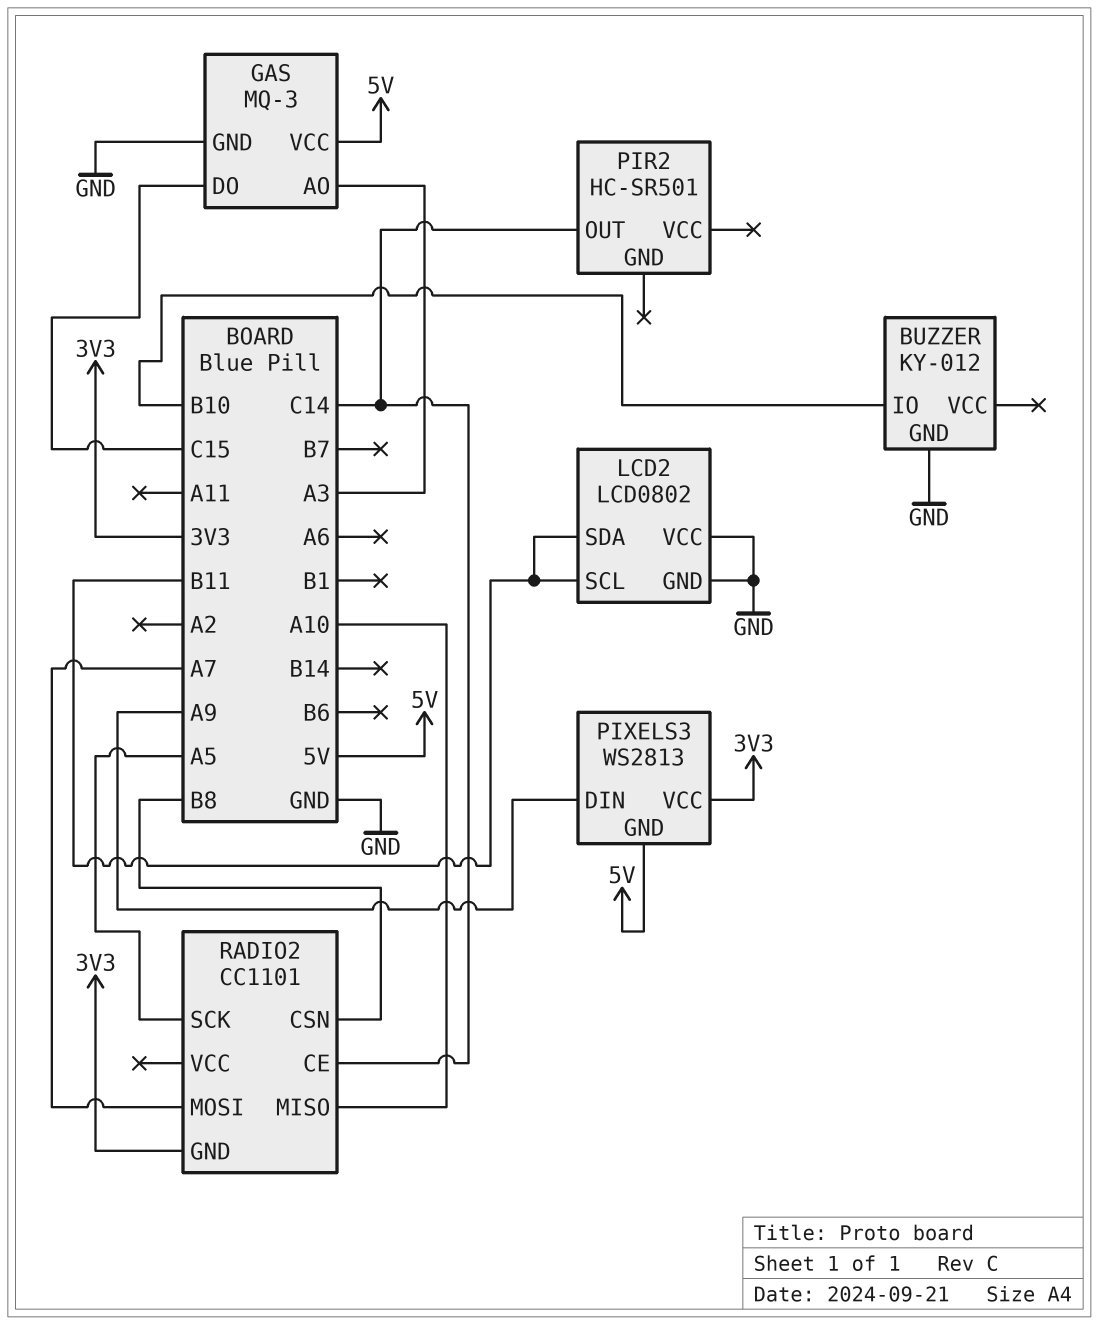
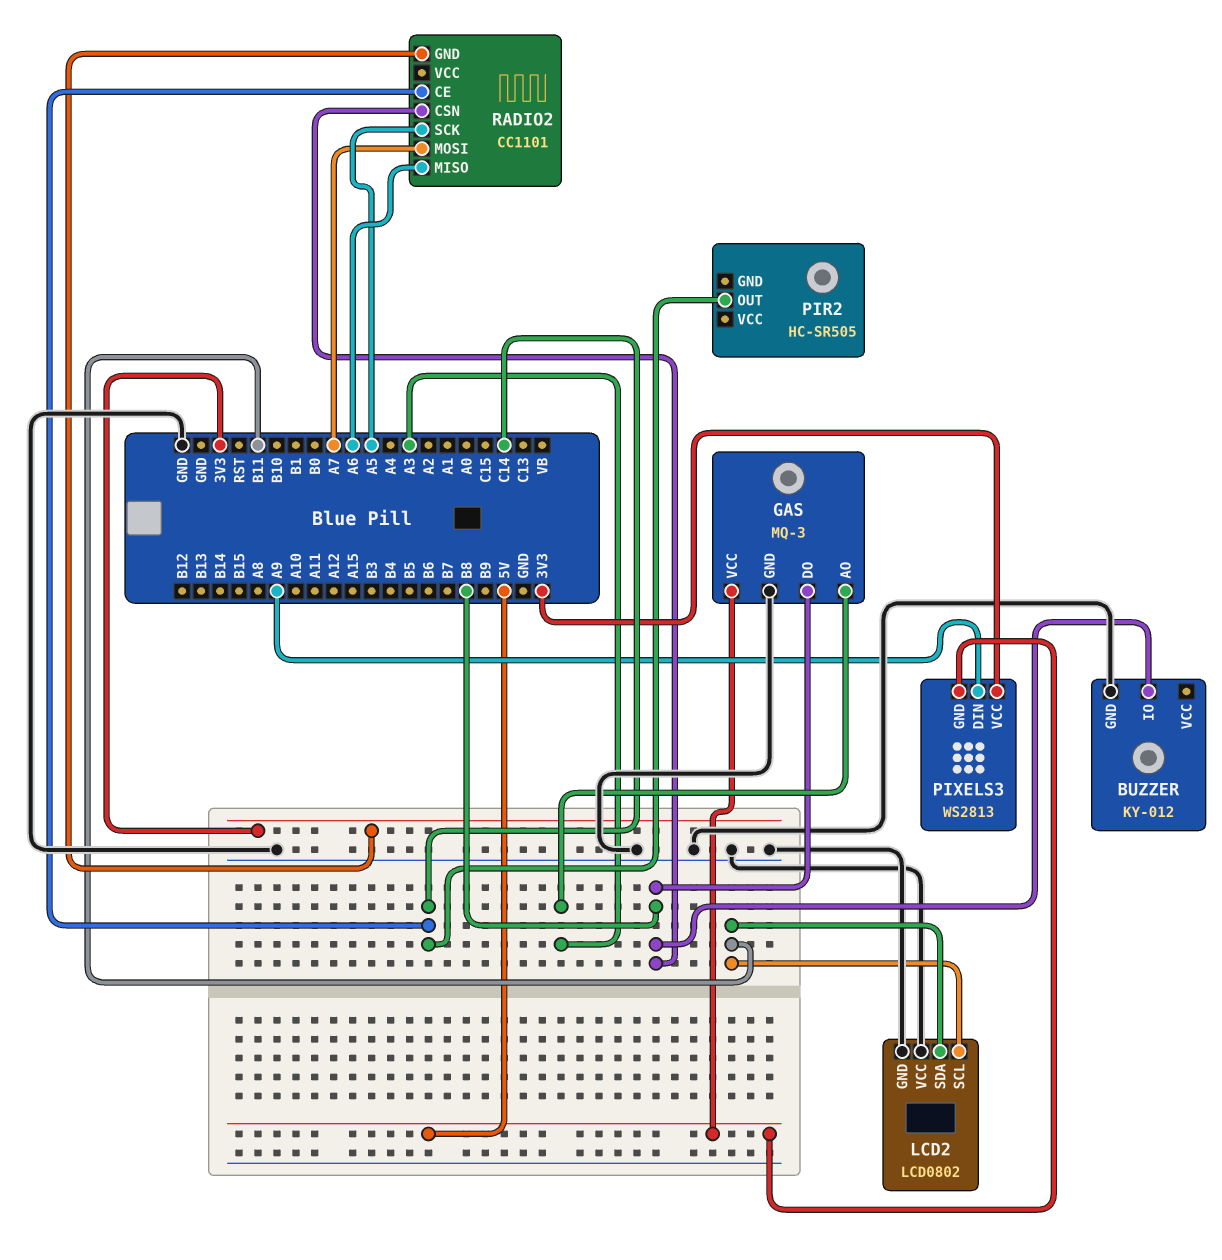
BUZZER pin IO: B10 -> B8
GAS pin DO: C15 -> B8
PIR2: HC-SR501 -> HC-SR505
RADIO2 pin MISO: A10 -> A6

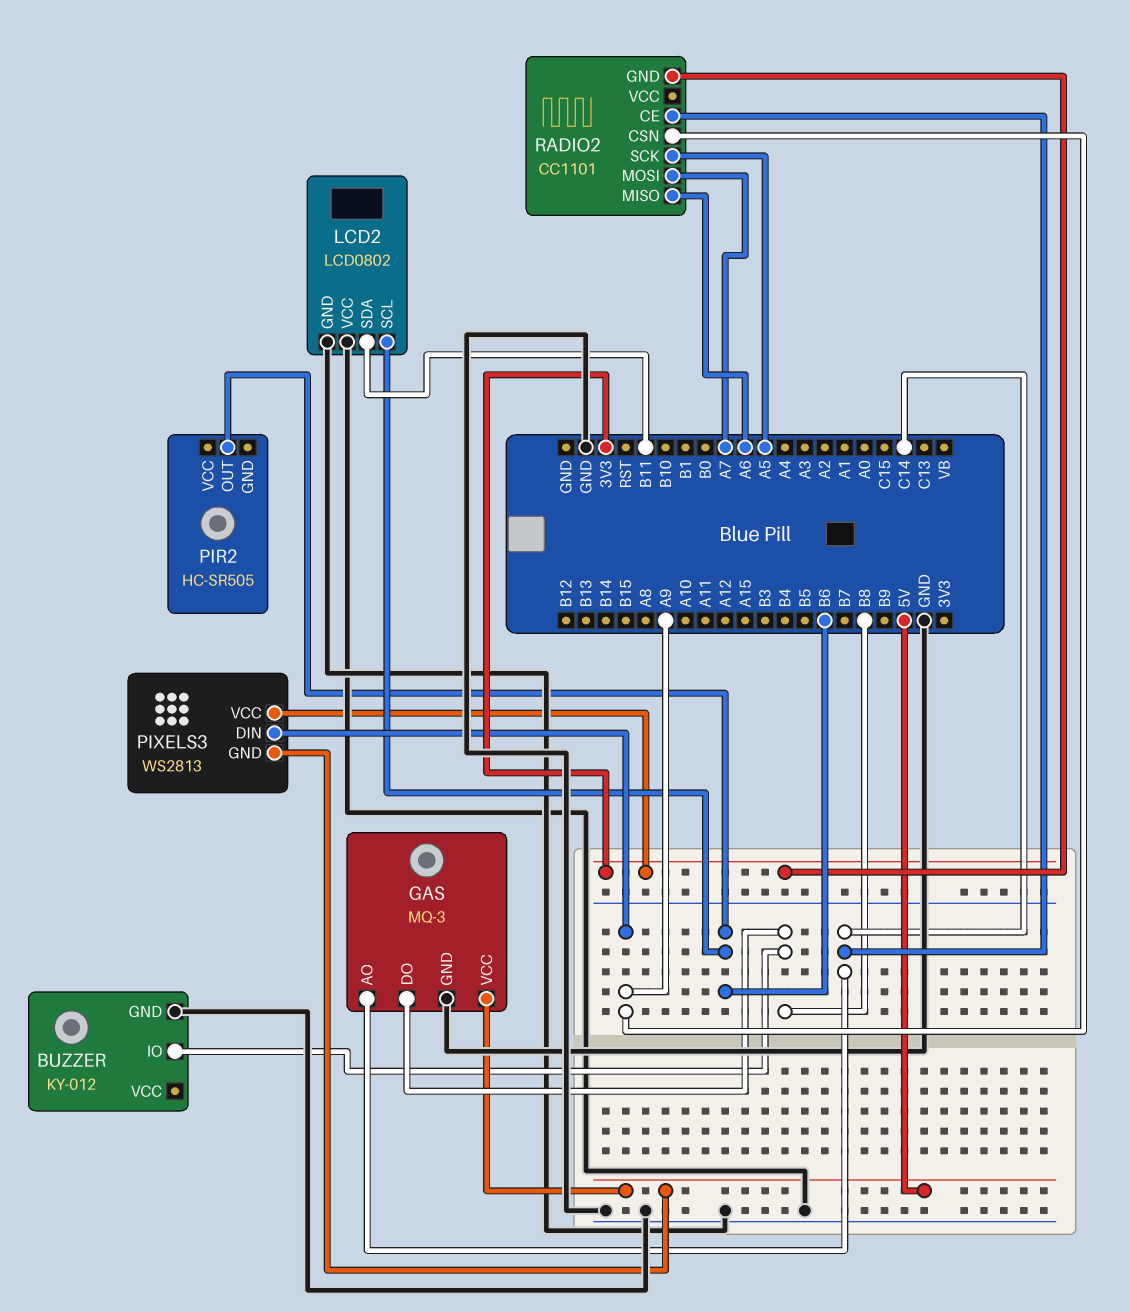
GAS pin AO: A3 -> C14
LCD2 pin SCL: B11 -> B6
PIR2 pin OUT: C14 -> B6
RADIO2 pin CSN: B8 -> A9

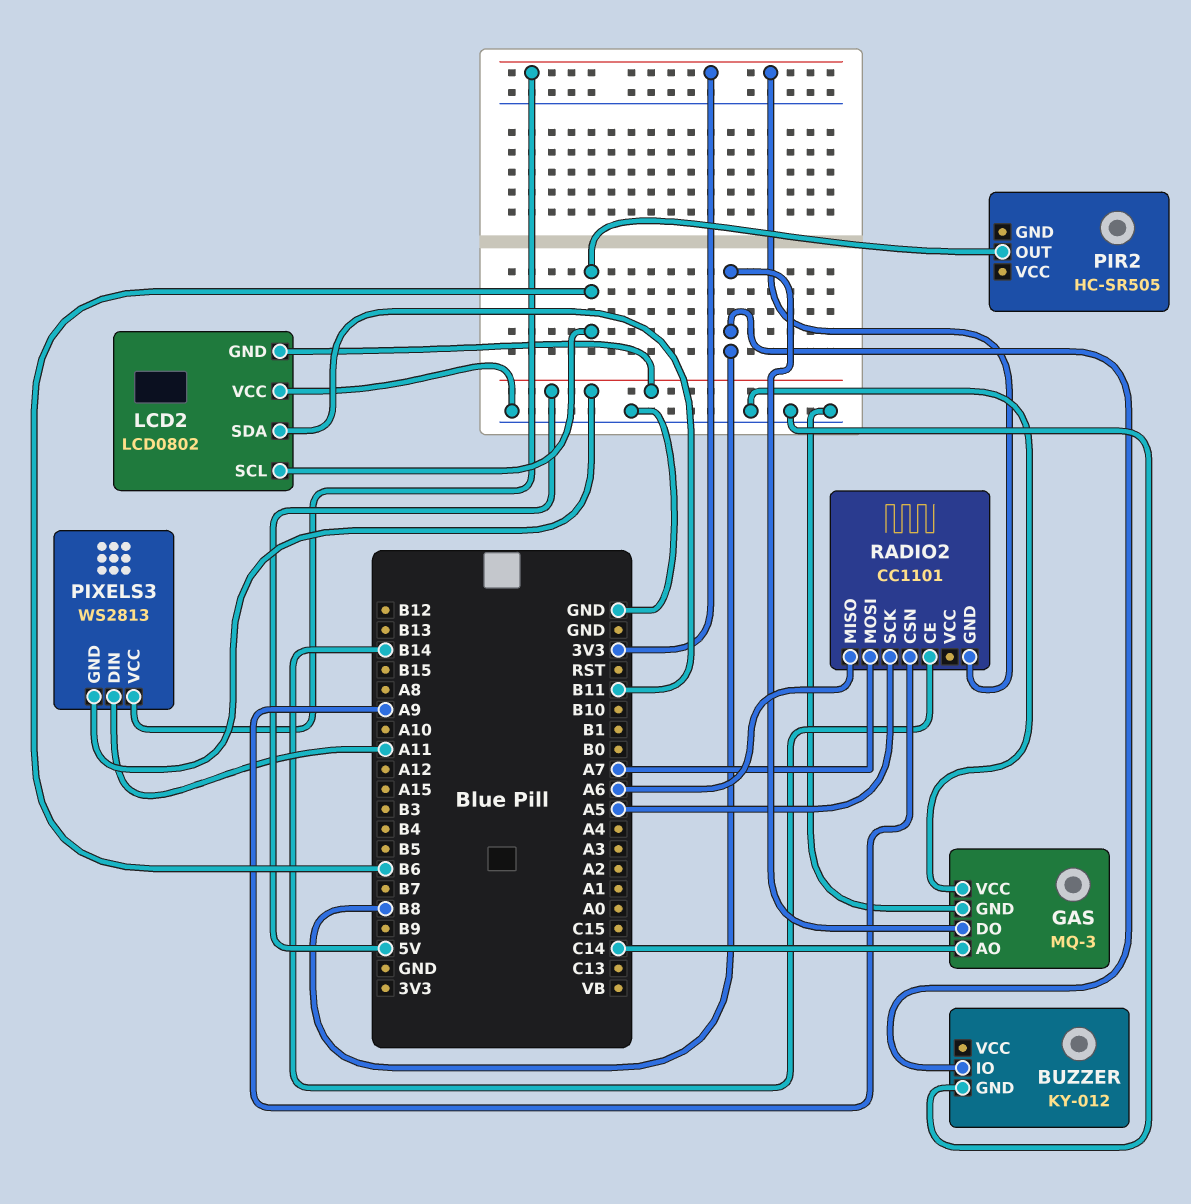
GAS pin VCC: 5V -> GND
LCD2 pin GND: GND -> 5V
PIXELS3 pin DIN: A9 -> A11
RADIO2 pin CE: C14 -> B14

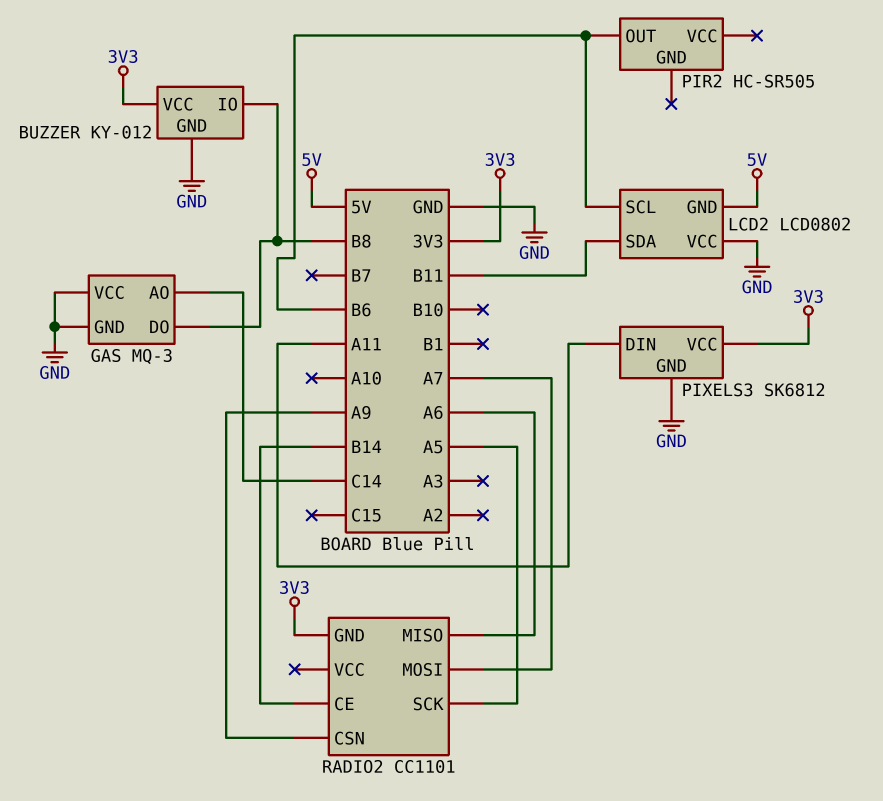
BUZZER pin VCC: none -> 3V3
PIXELS3: WS2813 -> SK6812
PIXELS3 pin GND: 5V -> GND

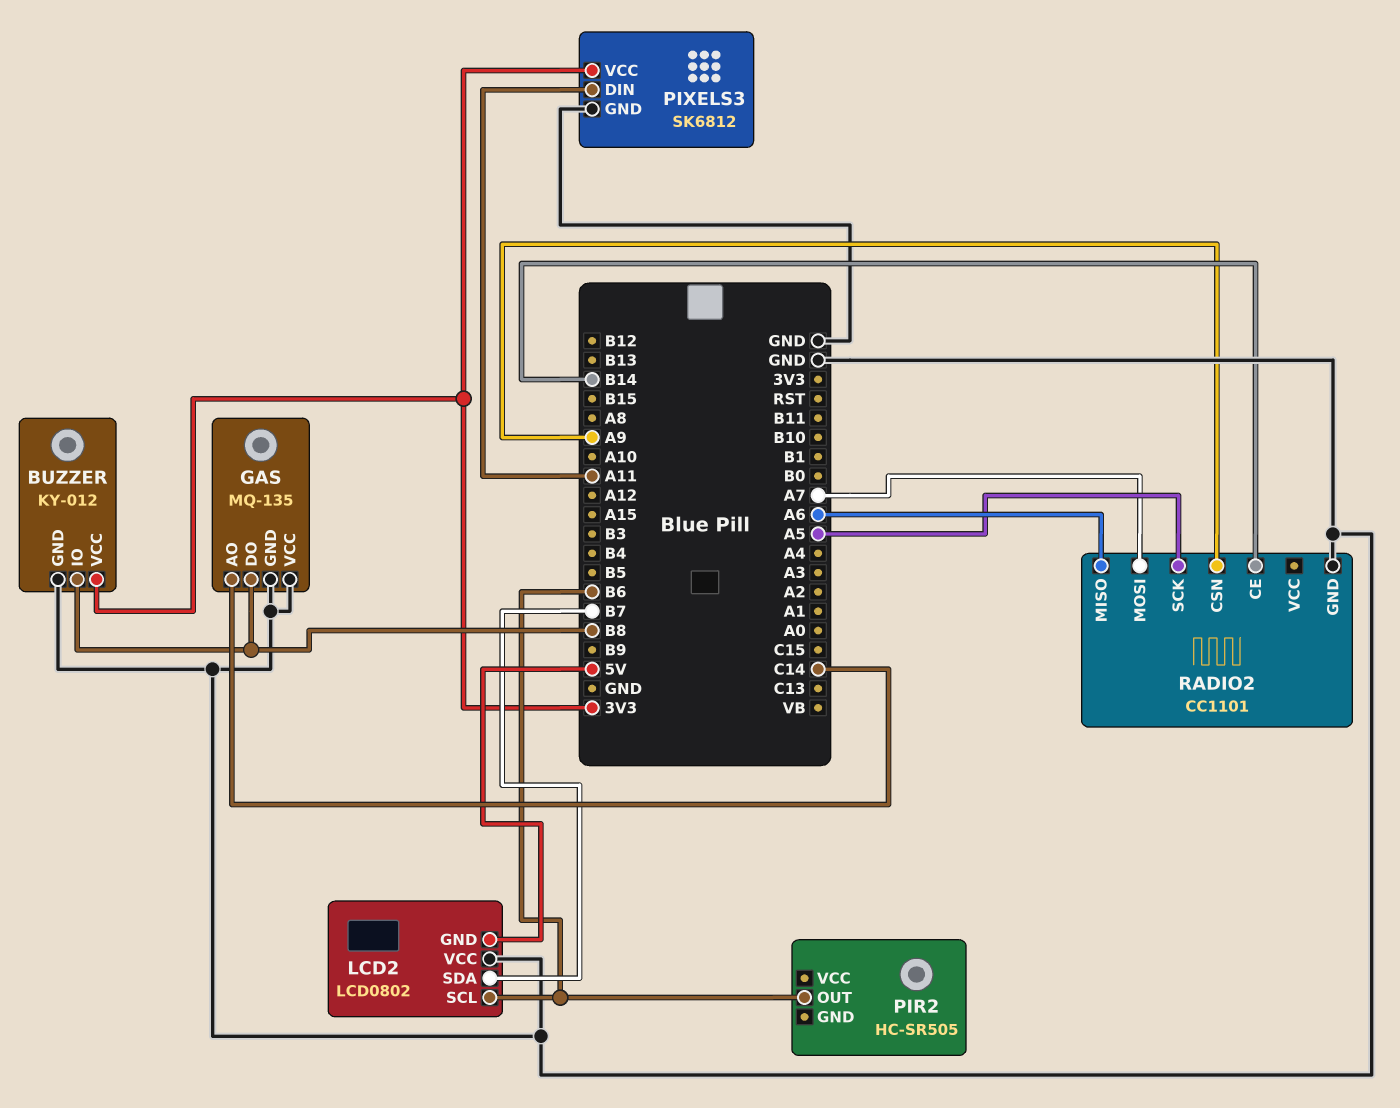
GAS: MQ-3 -> MQ-135
LCD2 pin SDA: B11 -> B7
RADIO2 pin GND: 3V3 -> GND

